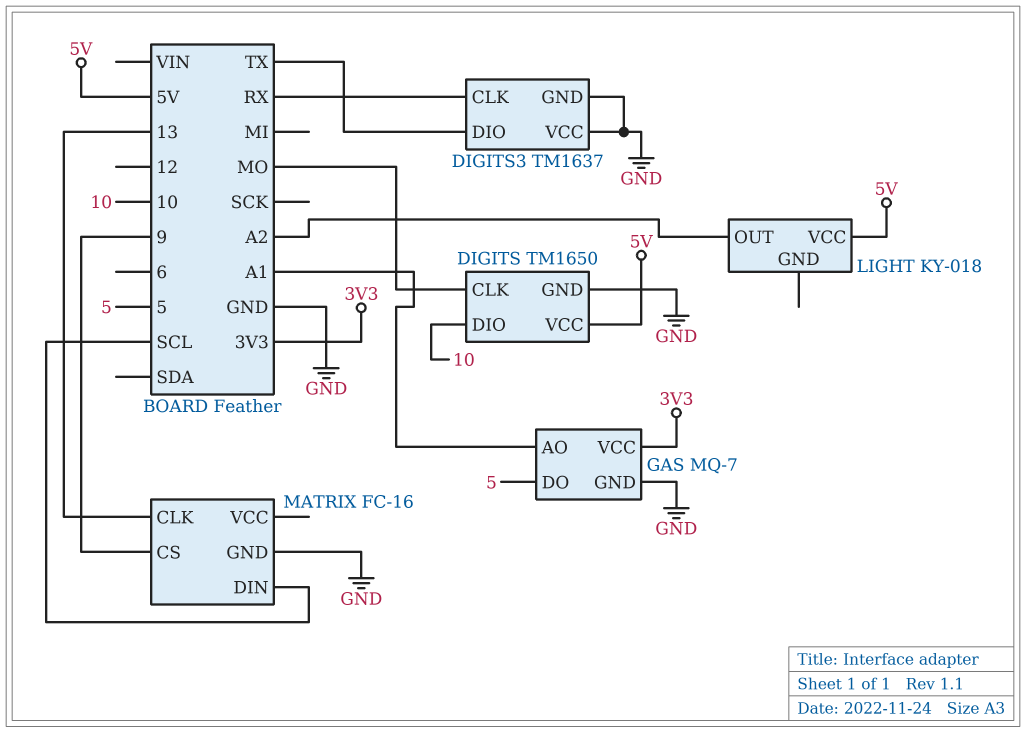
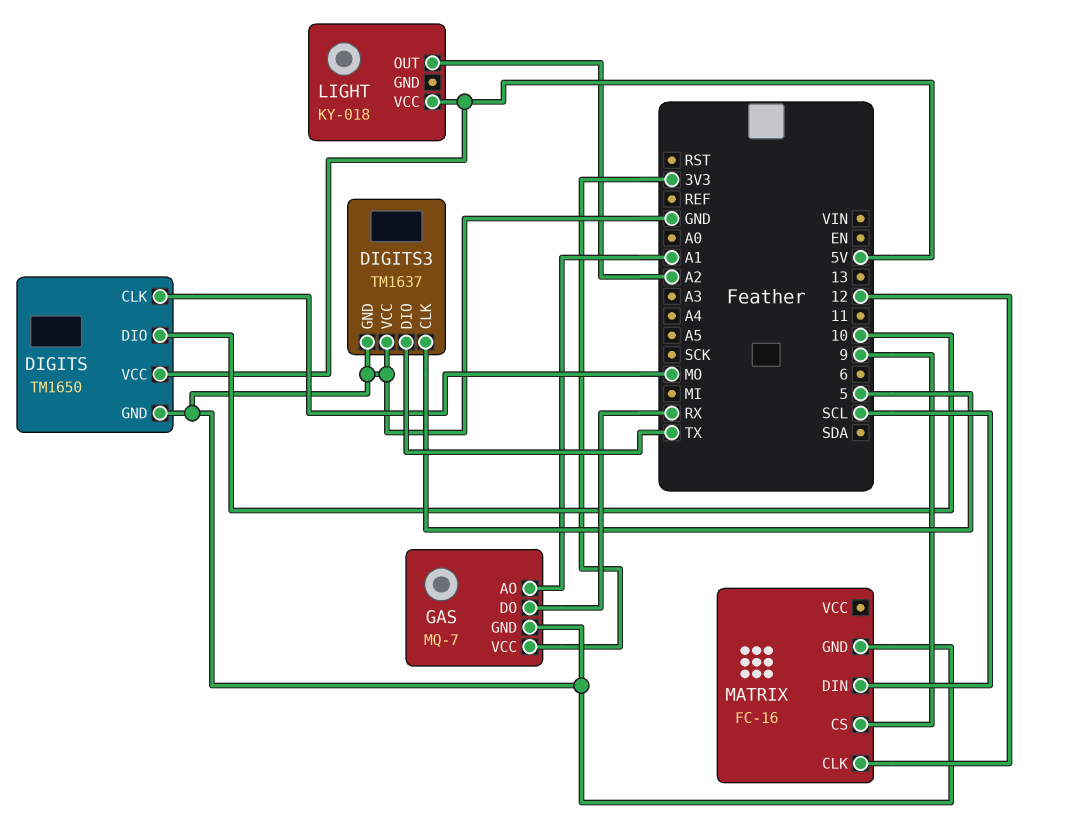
DIGITS3 pin CLK: RX -> 5
GAS pin DO: 5 -> RX
MATRIX pin CLK: 13 -> 12

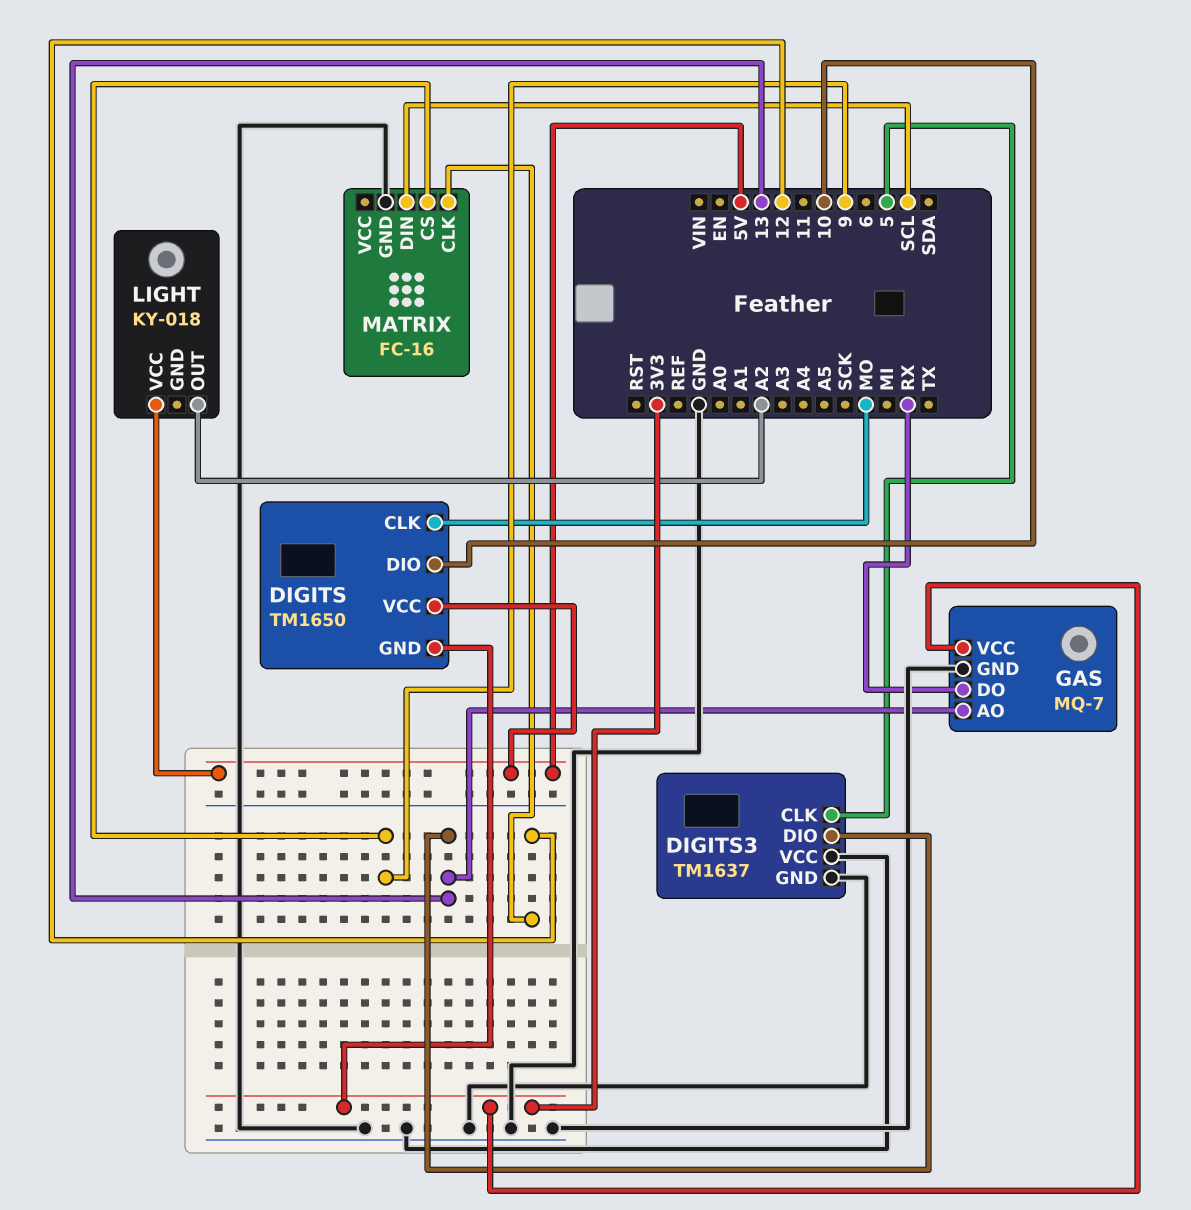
DIGITS pin GND: GND -> 3V3
DIGITS3 pin DIO: TX -> 13
GAS pin AO: A1 -> 13

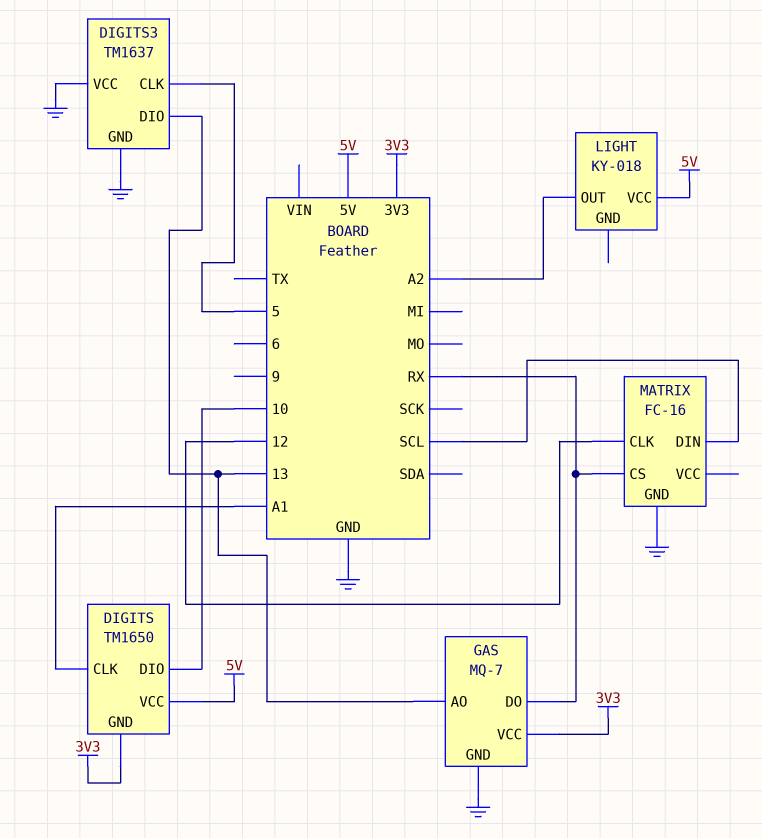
DIGITS pin CLK: MO -> A1
MATRIX pin CS: 9 -> RX

